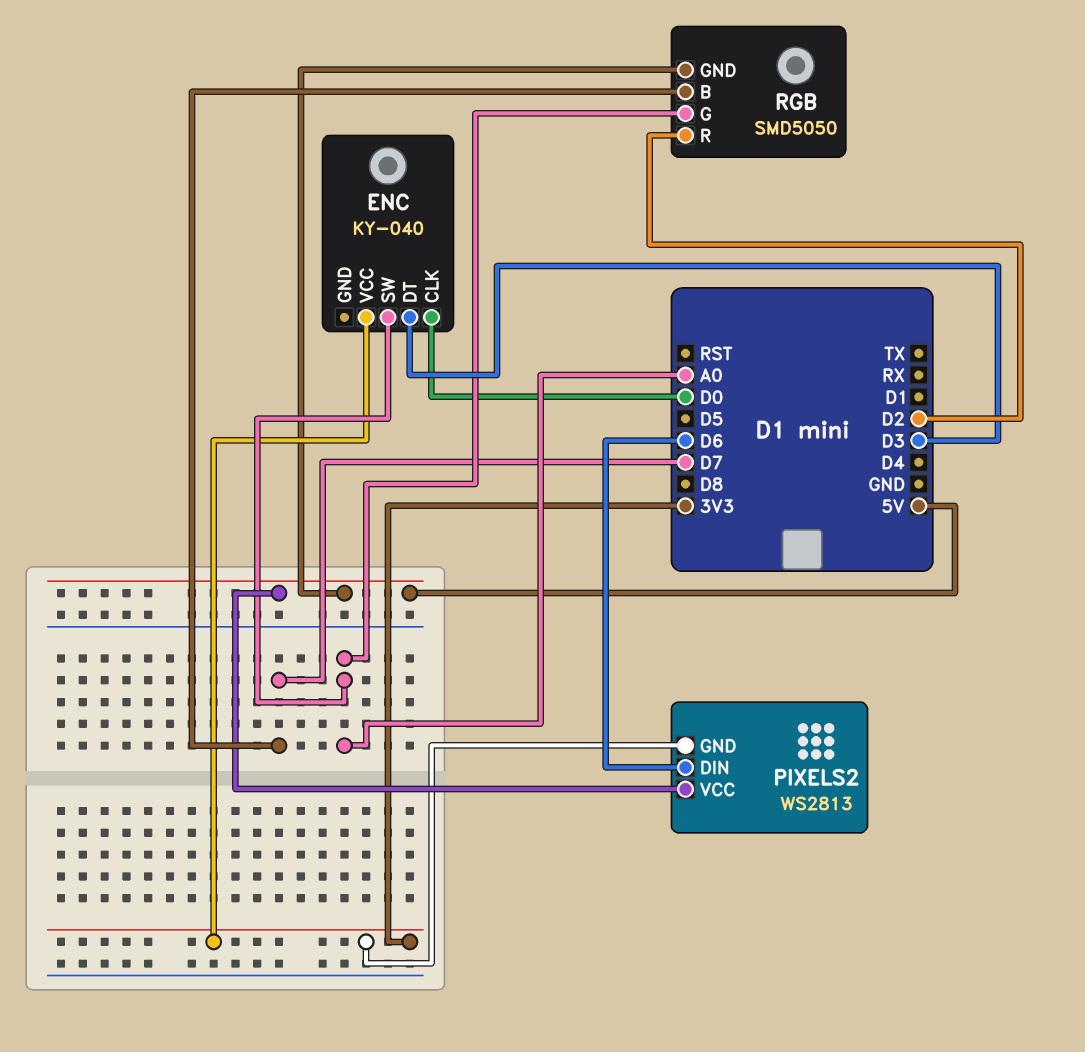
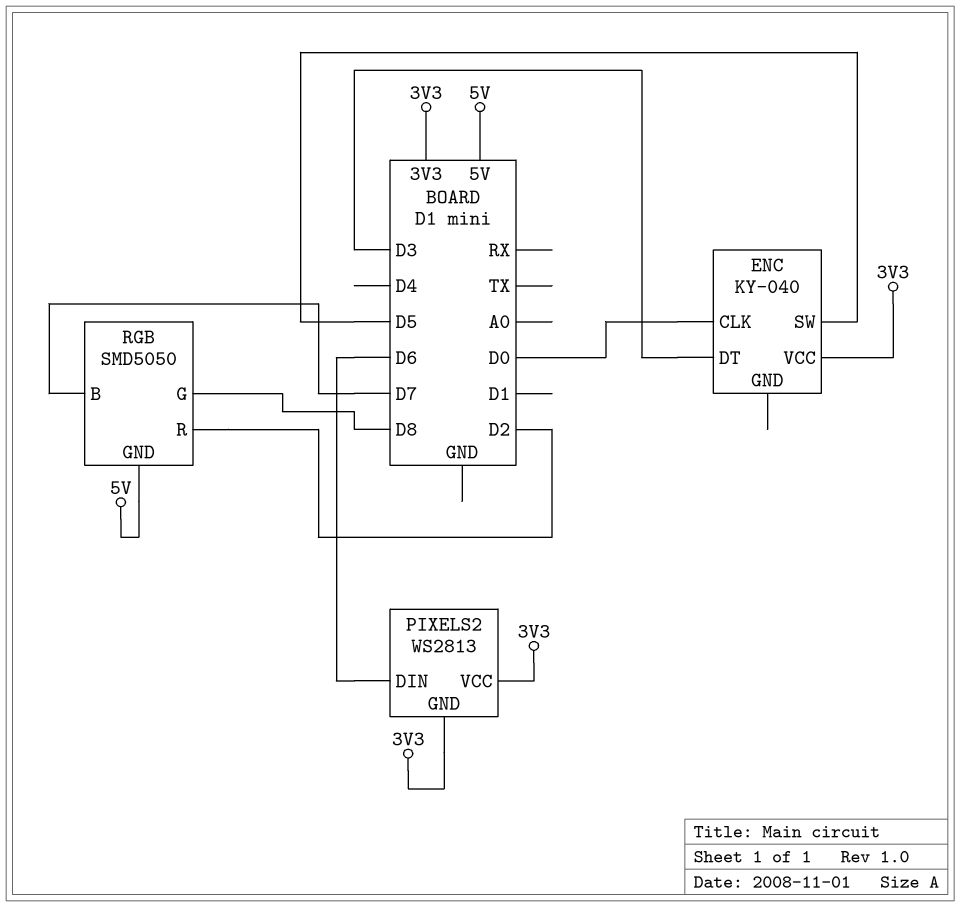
ENC pin SW: A0 -> D5
PIXELS2 pin VCC: 5V -> 3V3
RGB pin G: A0 -> D8

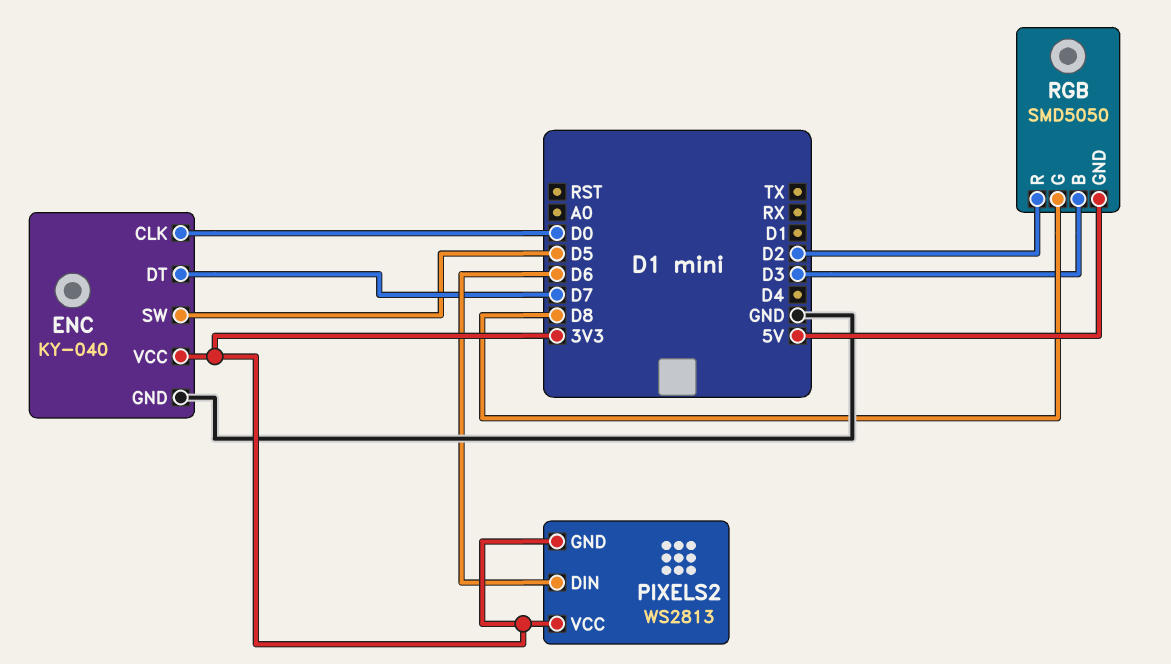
ENC pin DT: D3 -> D7
ENC pin GND: none -> GND
RGB pin B: D7 -> D3

